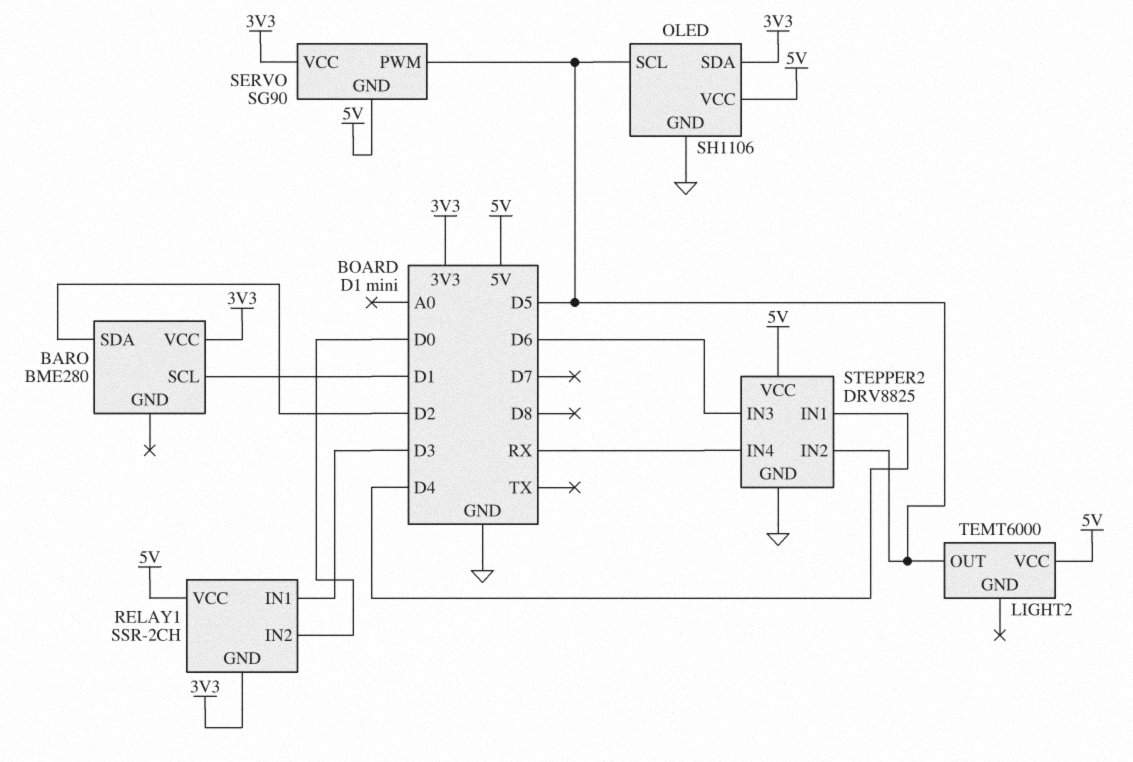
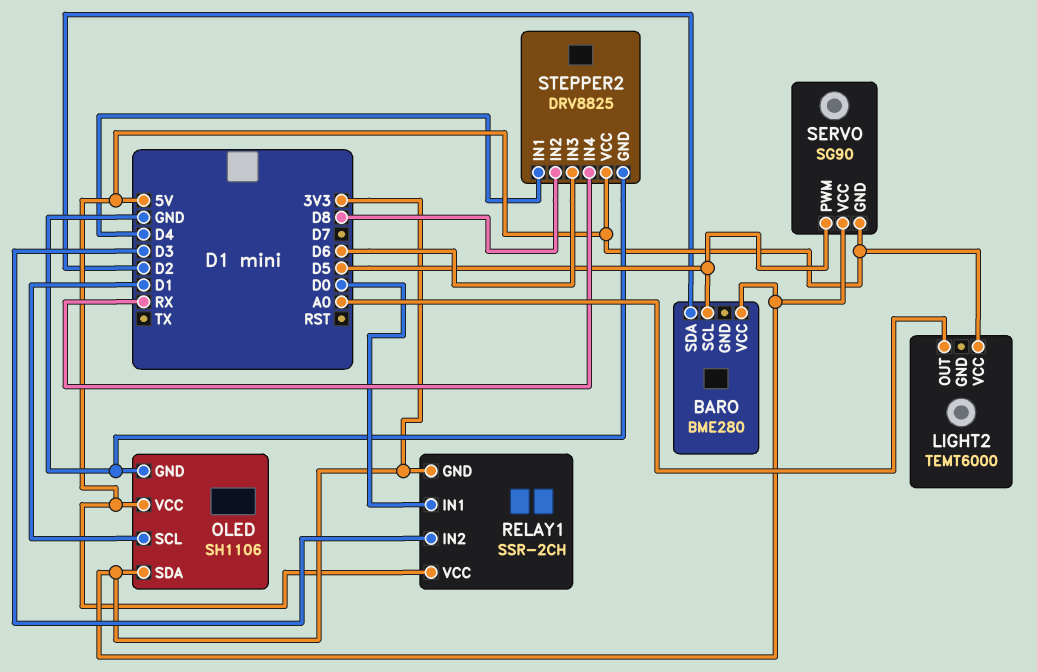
BARO pin SCL: D1 -> D5
LIGHT2 pin OUT: D5 -> A0
OLED pin SCL: D5 -> D1
RELAY1 pin IN1: D3 -> D0
RELAY1 pin IN2: D0 -> D3
STEPPER2 pin IN2: D5 -> D8

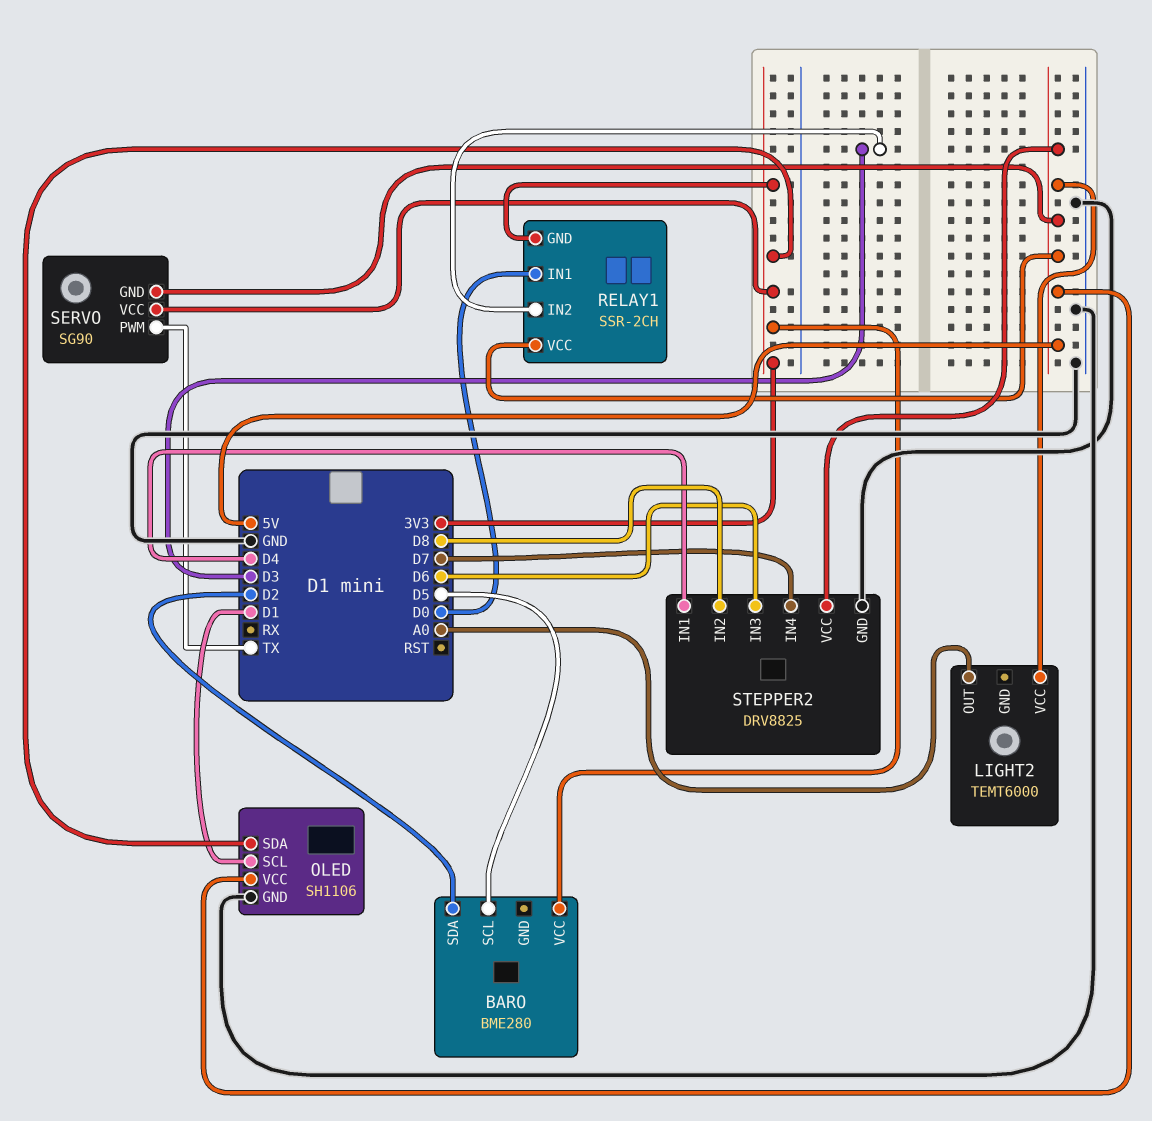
SERVO pin PWM: D5 -> TX
STEPPER2 pin IN4: RX -> D7

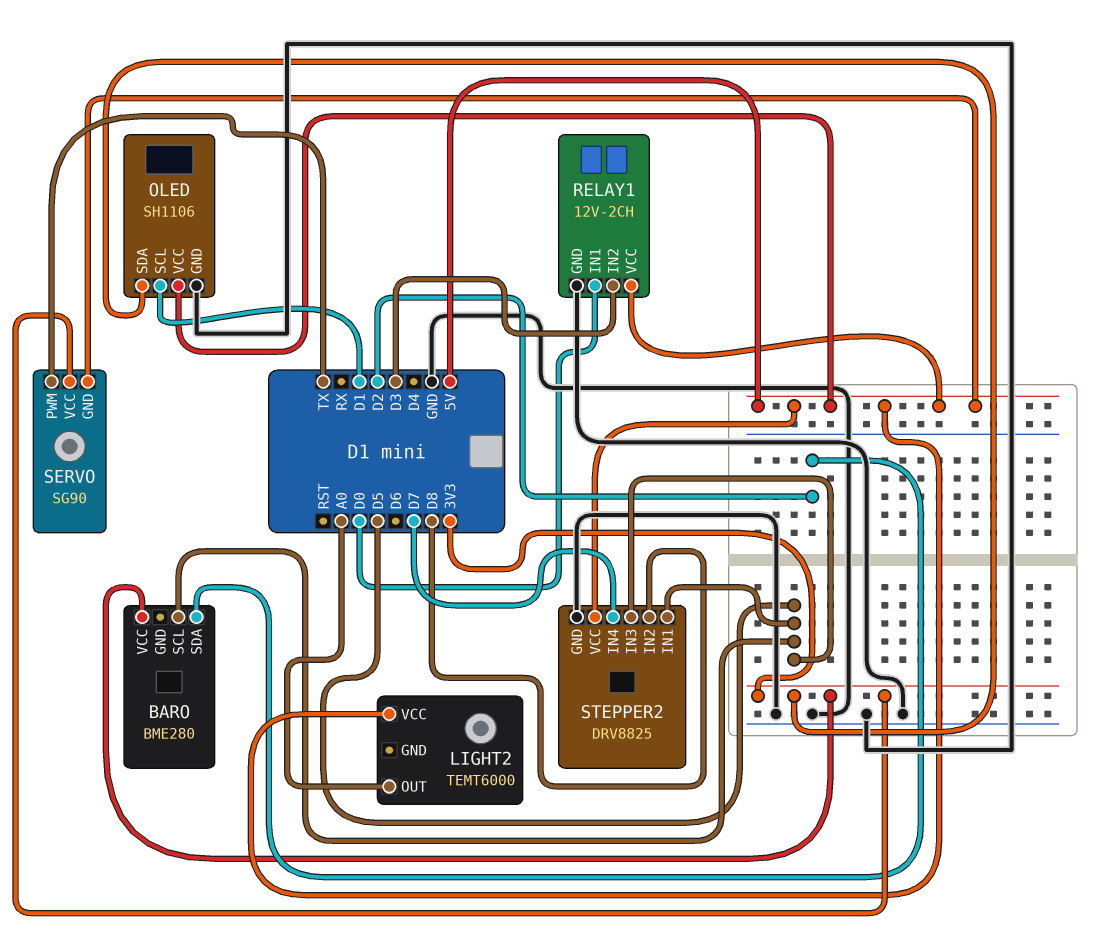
RELAY1: SSR-2CH -> 12V-2CH
RELAY1 pin GND: 3V3 -> GND
STEPPER2 pin IN1: D4 -> D5
STEPPER2 pin IN3: D6 -> D5

